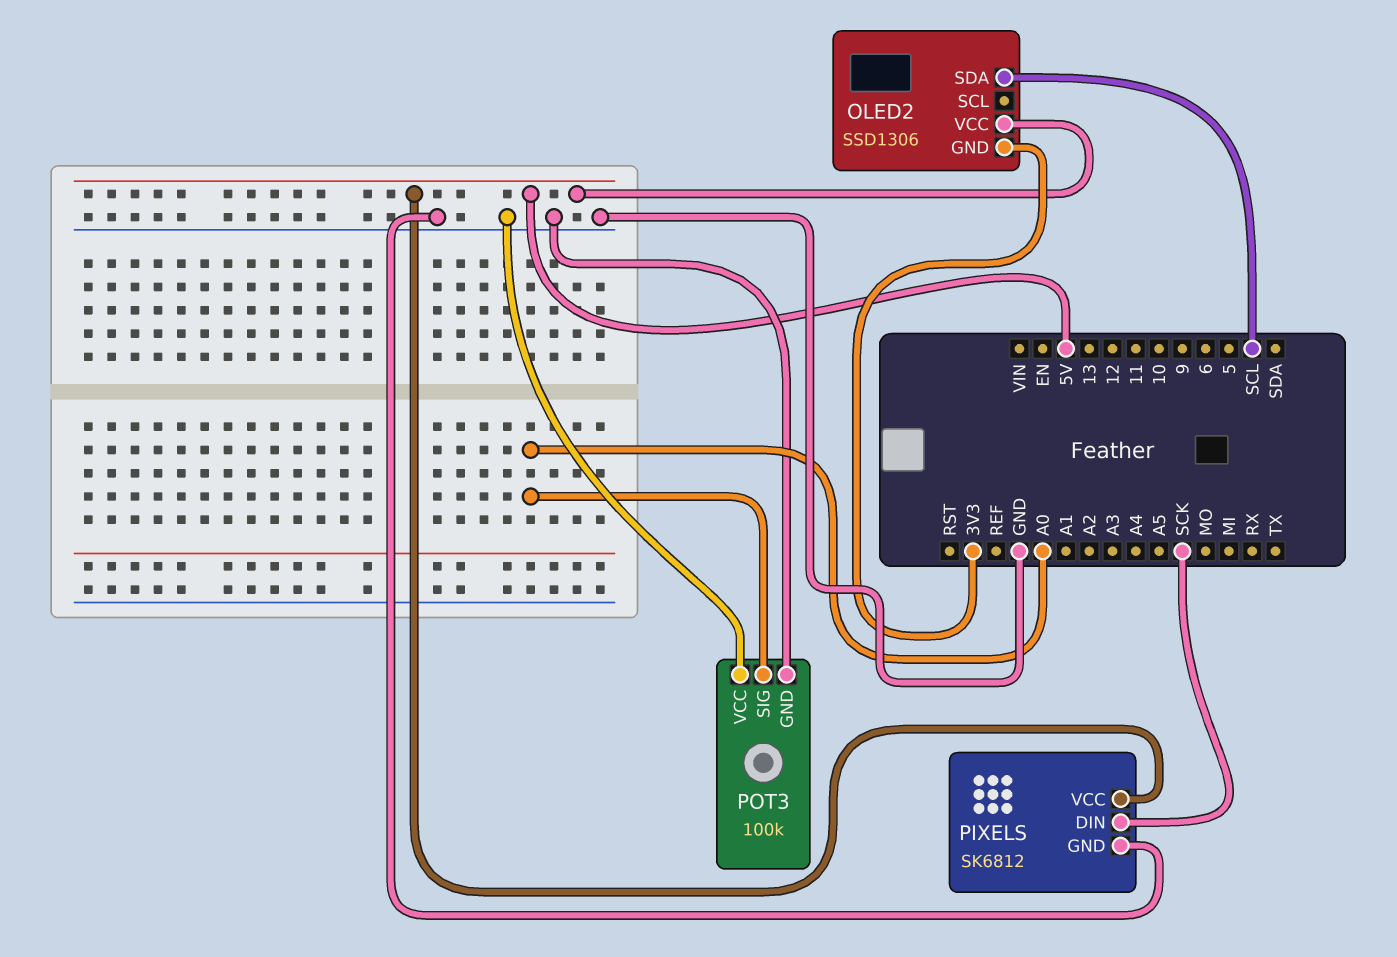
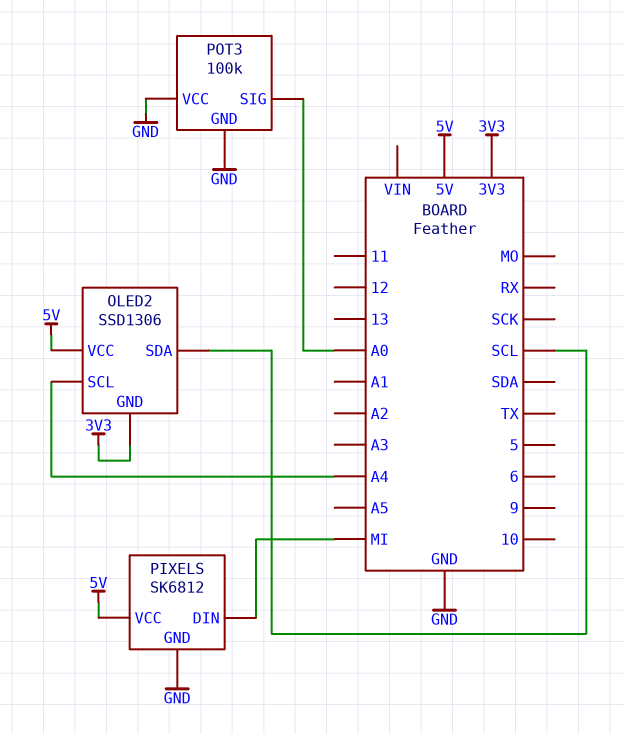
OLED2 pin SCL: none -> A4
PIXELS pin DIN: SCK -> MI

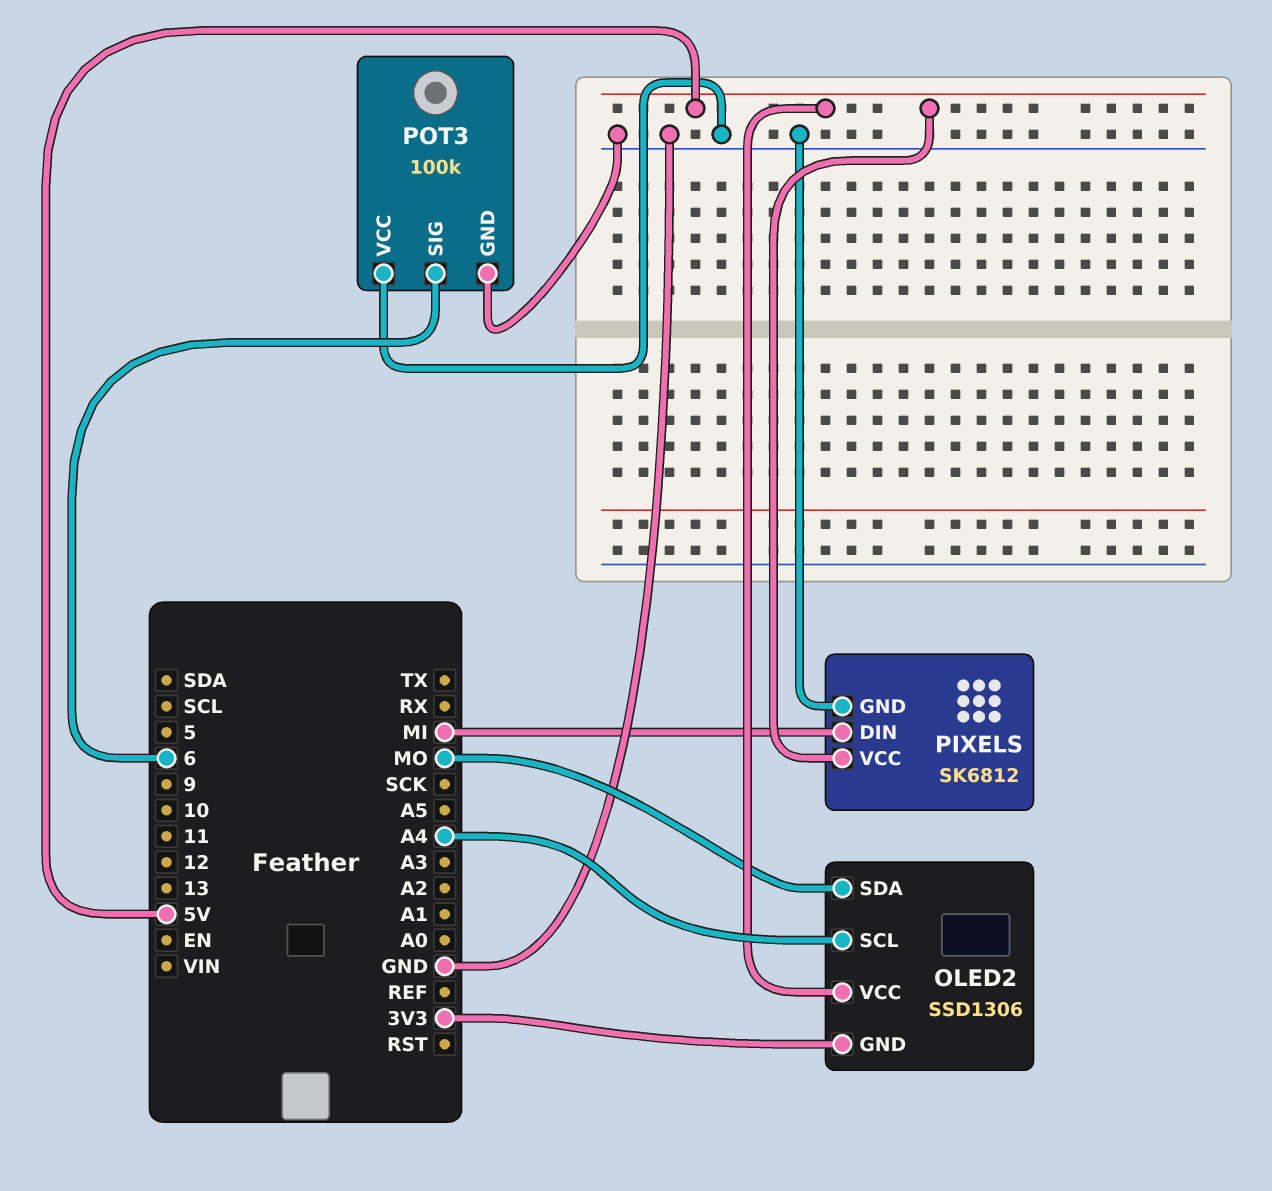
OLED2 pin SDA: SCL -> MO
POT3 pin SIG: A0 -> 6

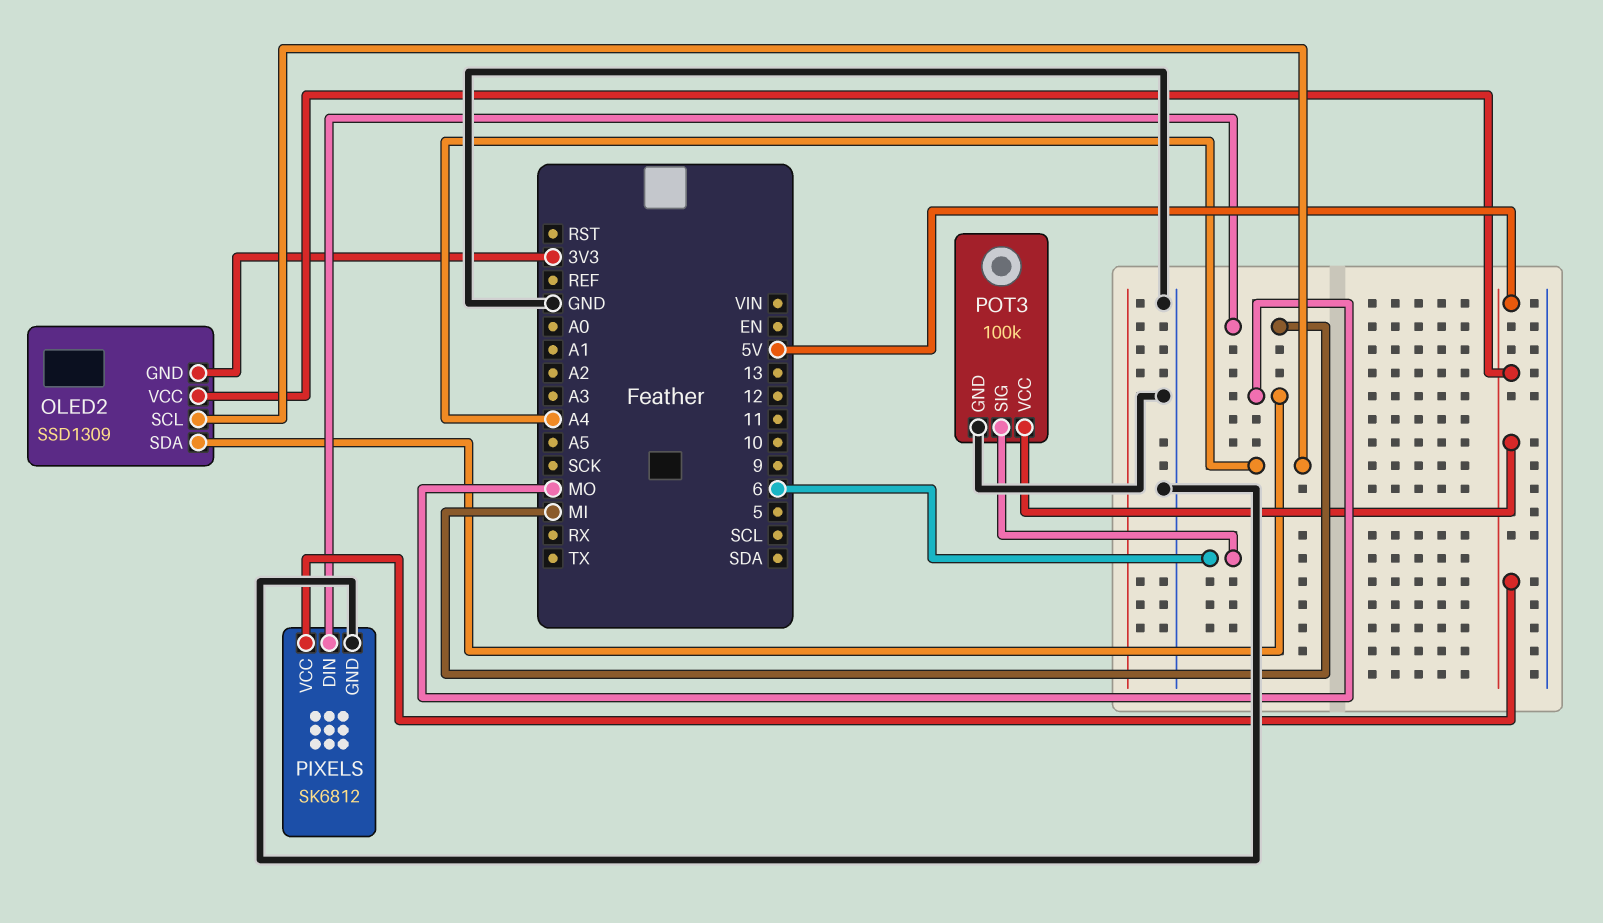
OLED2: SSD1306 -> SSD1309
POT3 pin VCC: GND -> 5V

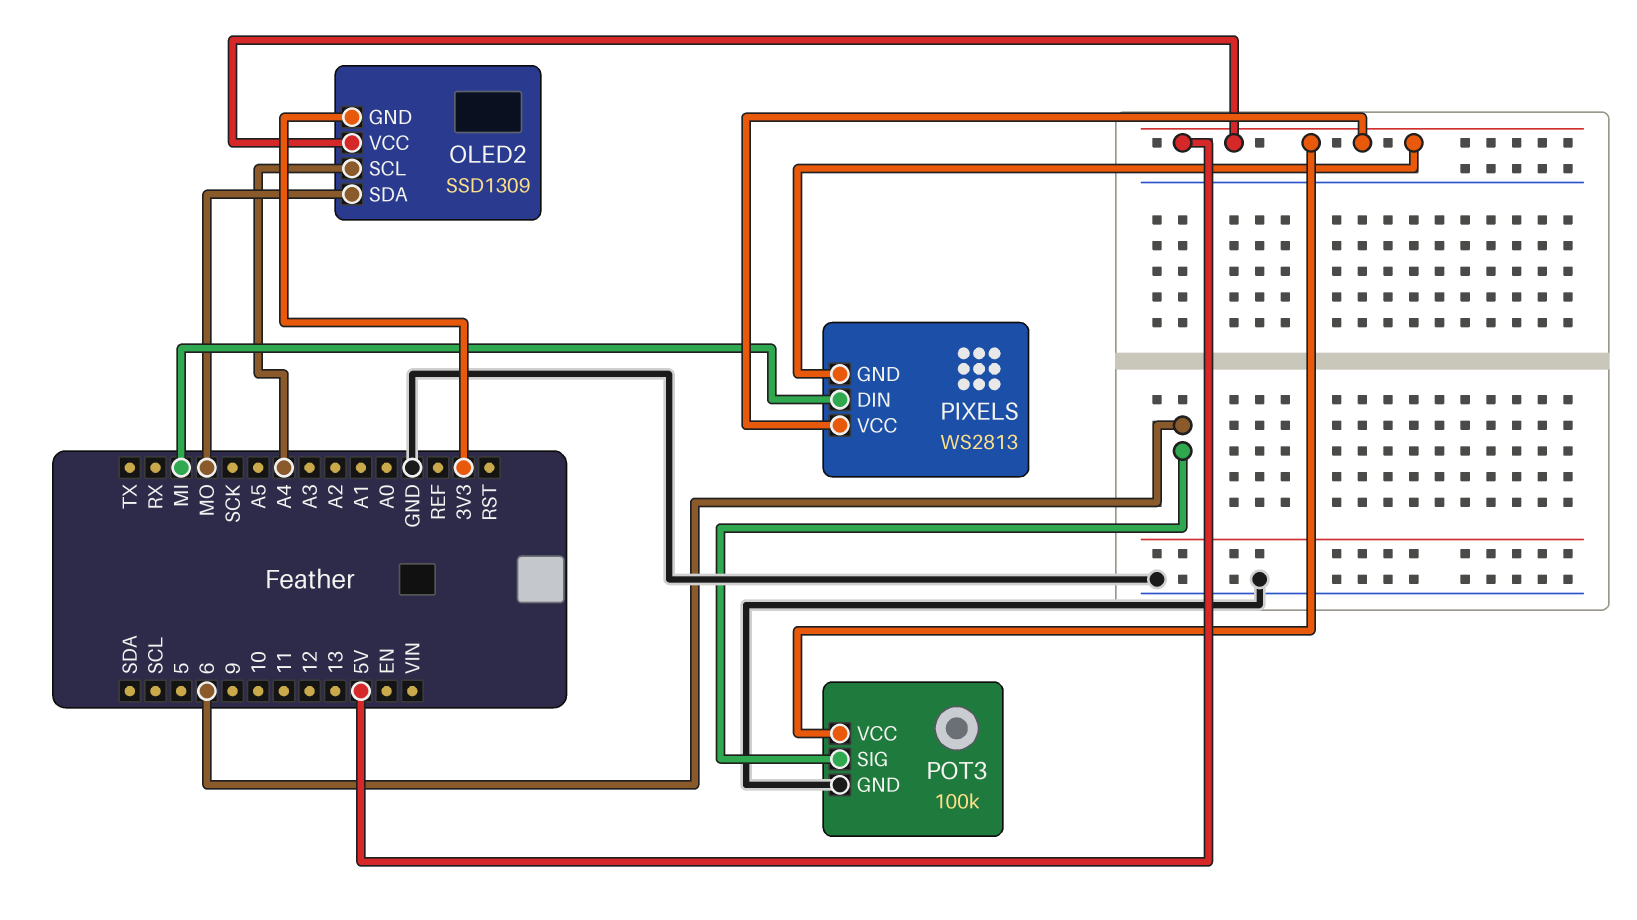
PIXELS: SK6812 -> WS2813
PIXELS pin GND: GND -> 5V

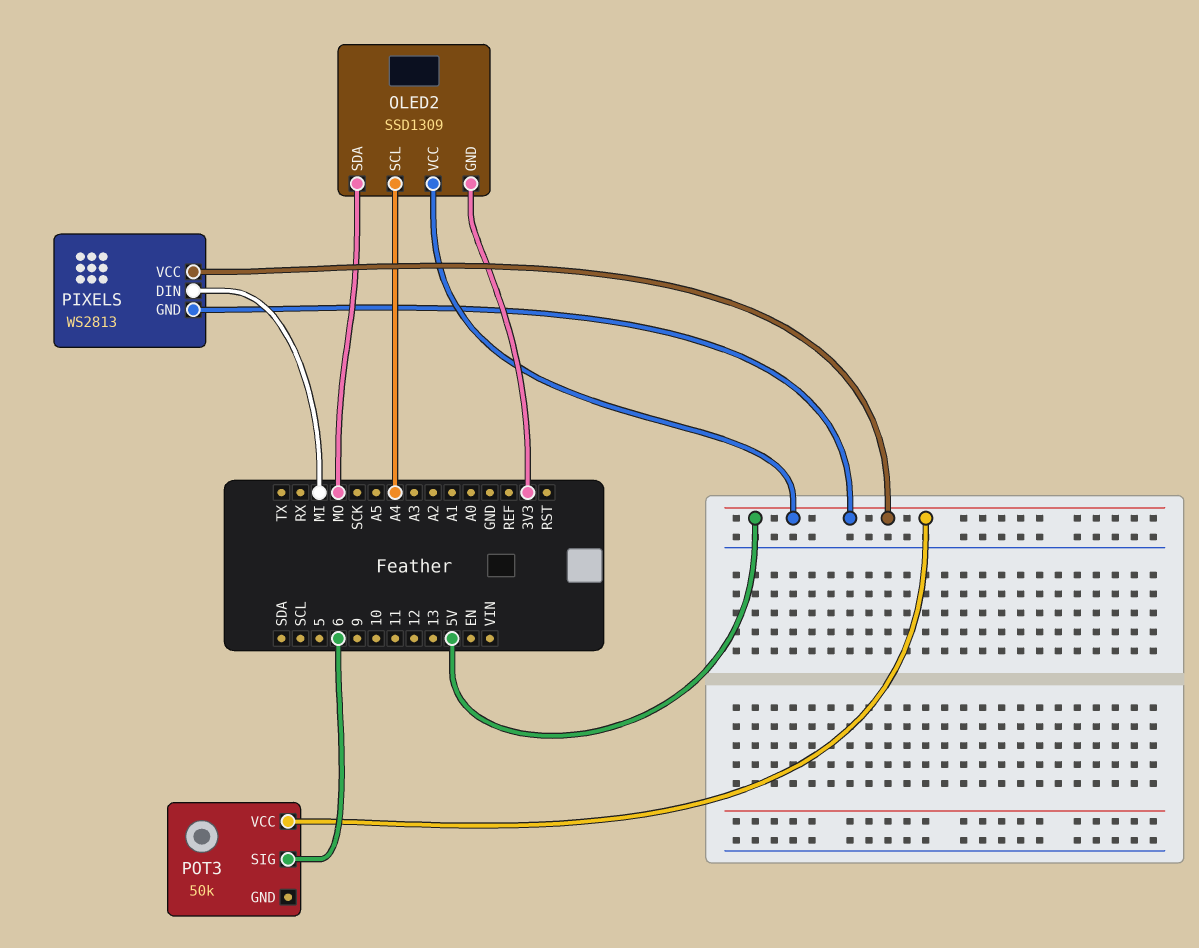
POT3: 100k -> 50k
POT3 pin GND: GND -> none

